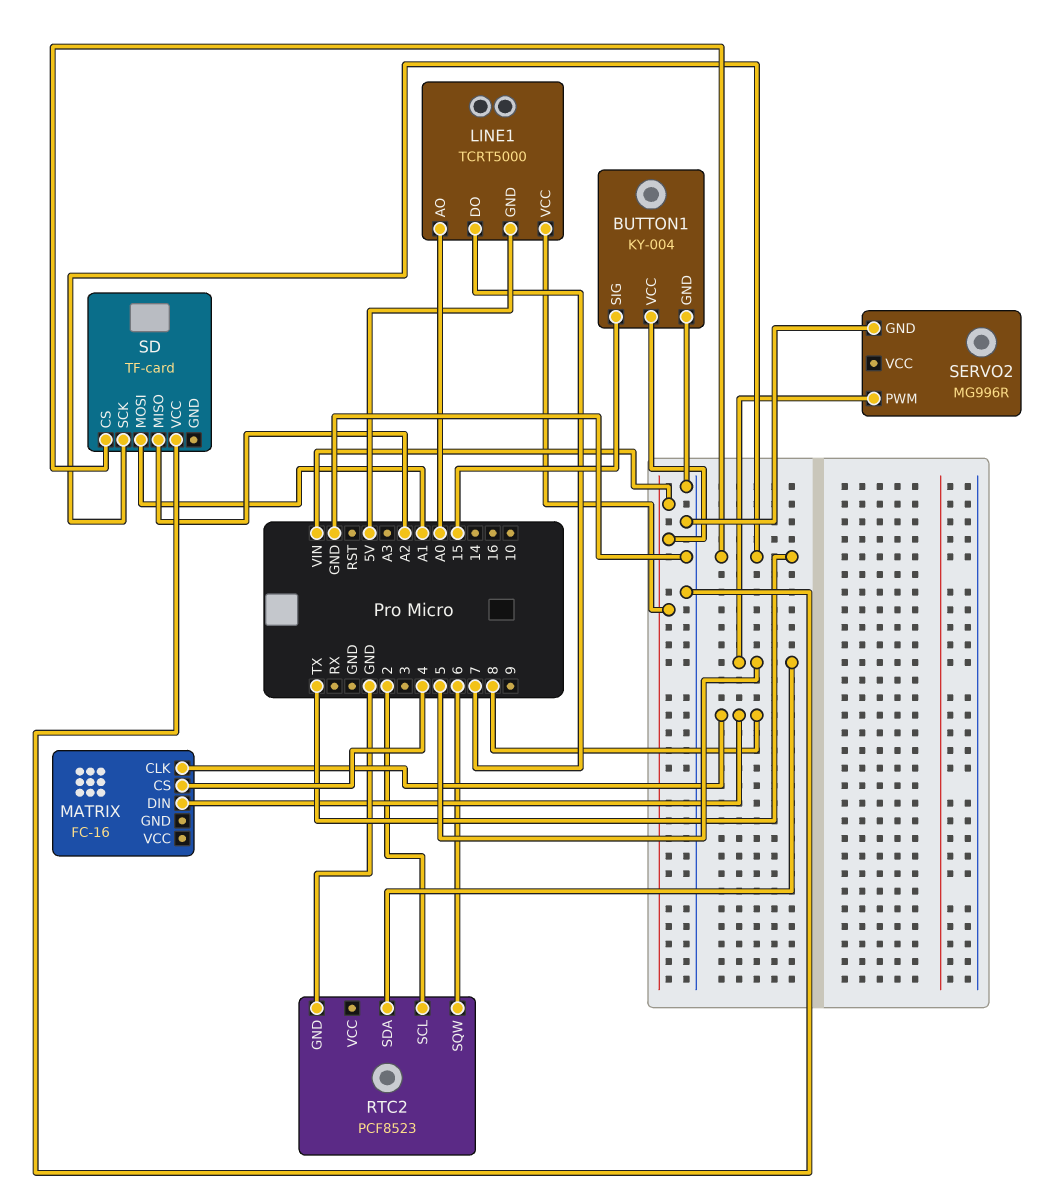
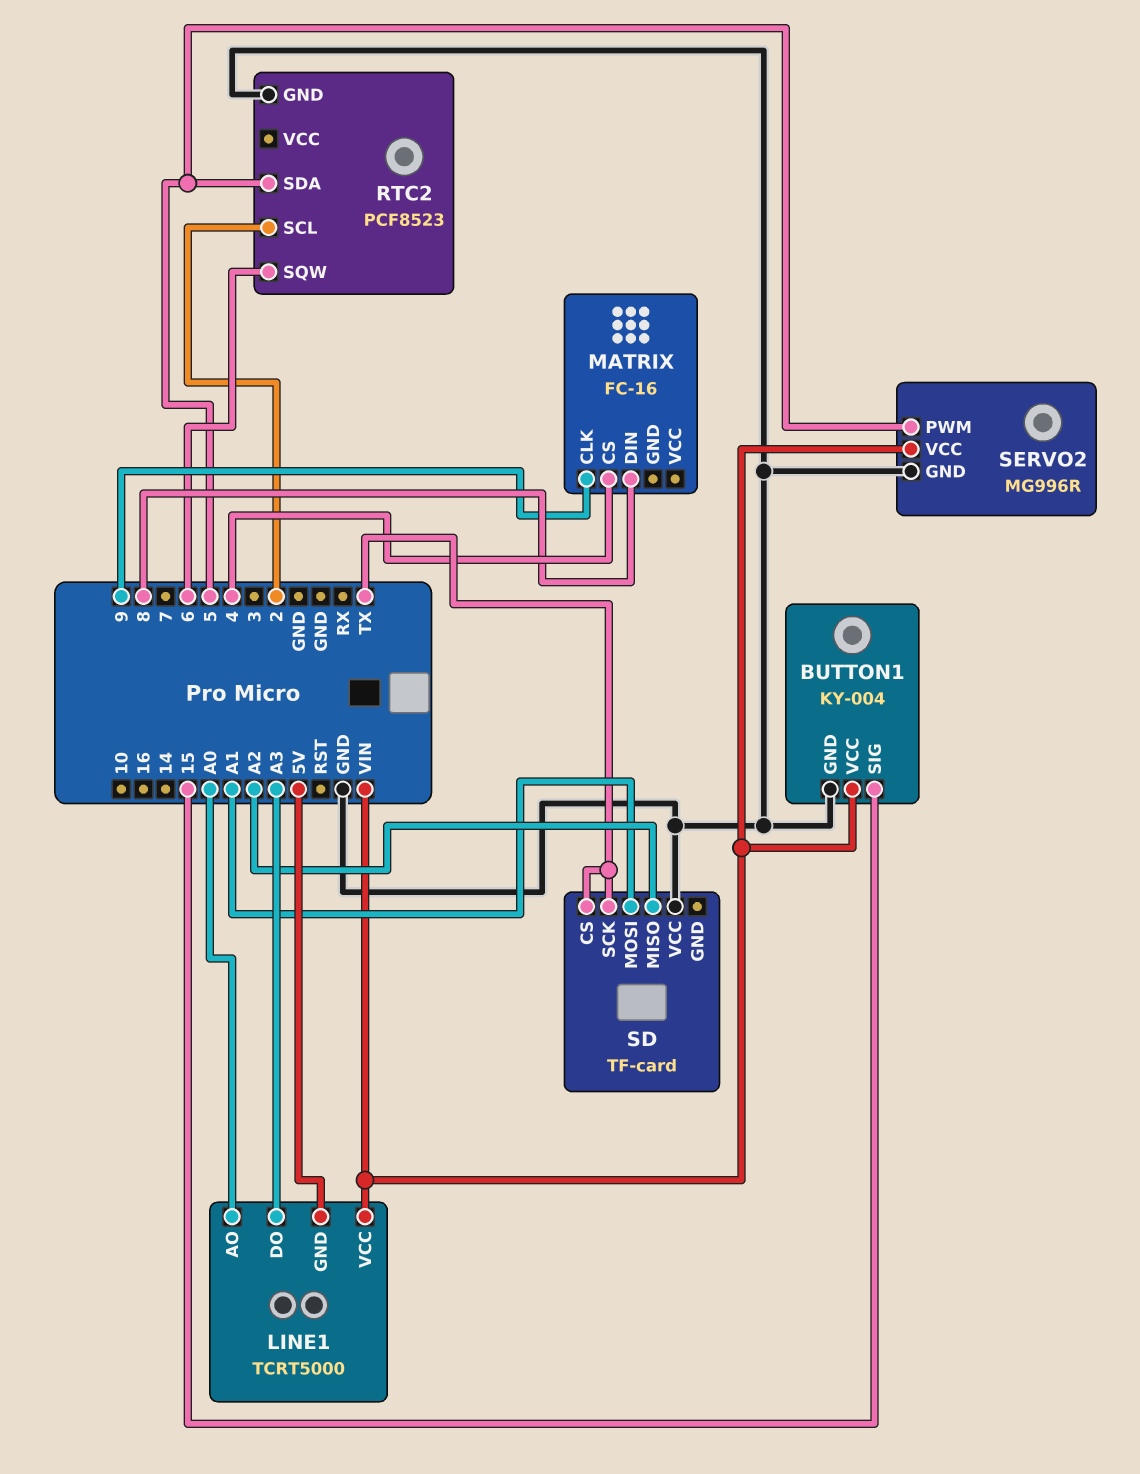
LINE1 pin DO: 7 -> A3
MATRIX pin CLK: 8 -> 9
SERVO2 pin VCC: none -> VIN

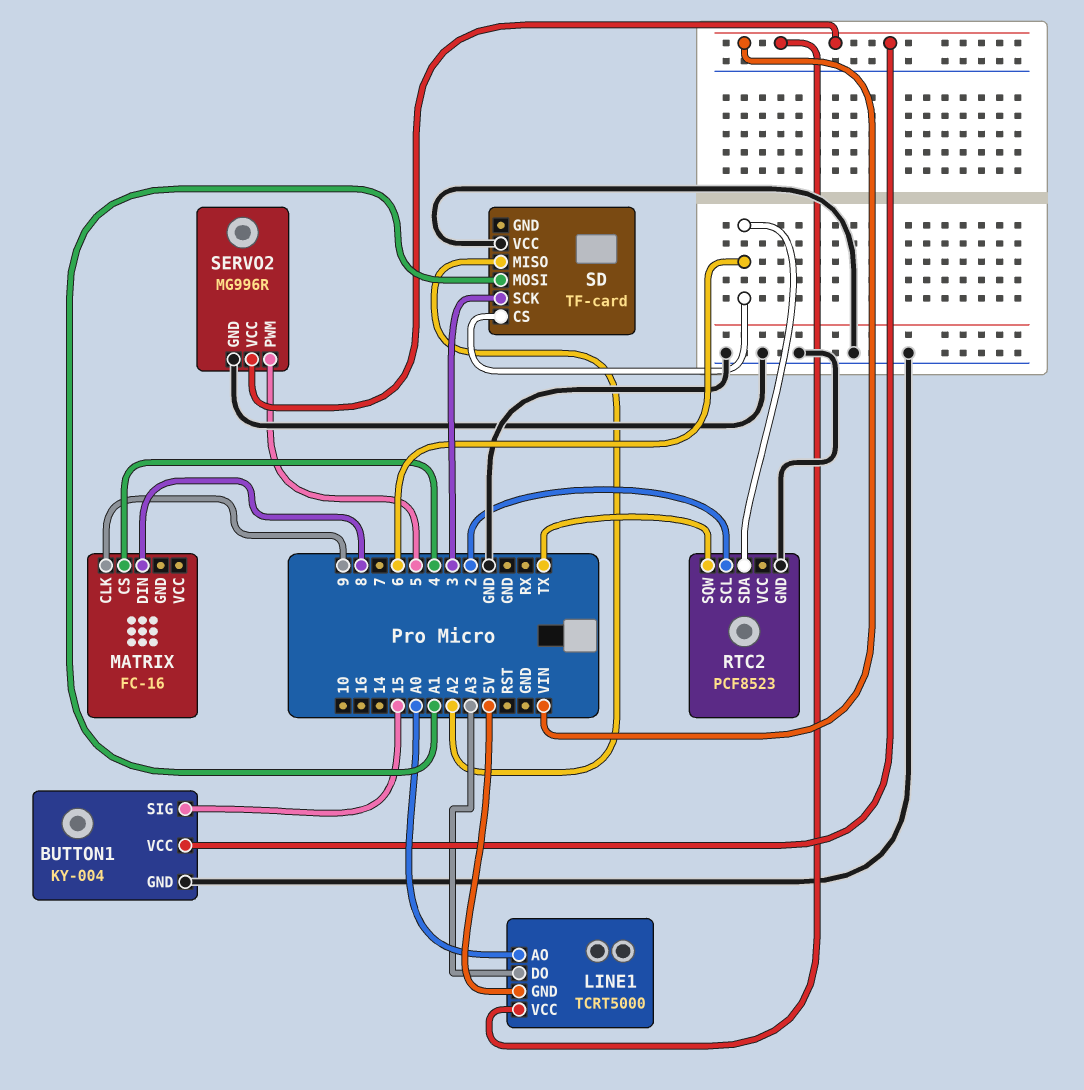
RTC2 pin SDA: 5 -> 6
RTC2 pin SQW: 6 -> TX
SD pin CS: TX -> 6
SD pin SCK: TX -> 3

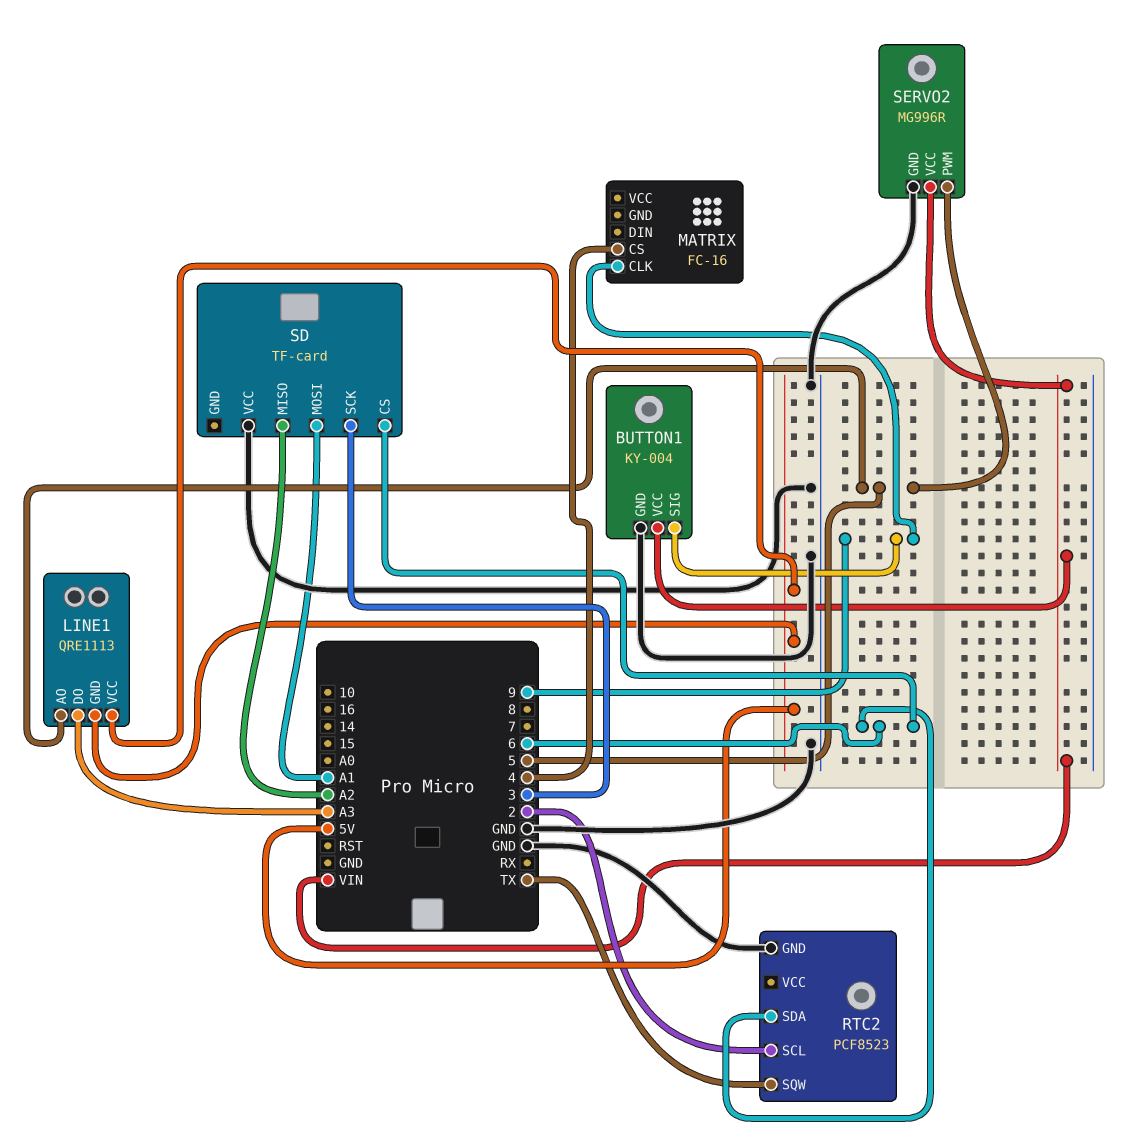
BUTTON1 pin SIG: 15 -> 9
LINE1: TCRT5000 -> QRE1113
LINE1 pin AO: A0 -> 5
LINE1 pin VCC: VIN -> 5V
MATRIX pin DIN: 8 -> none

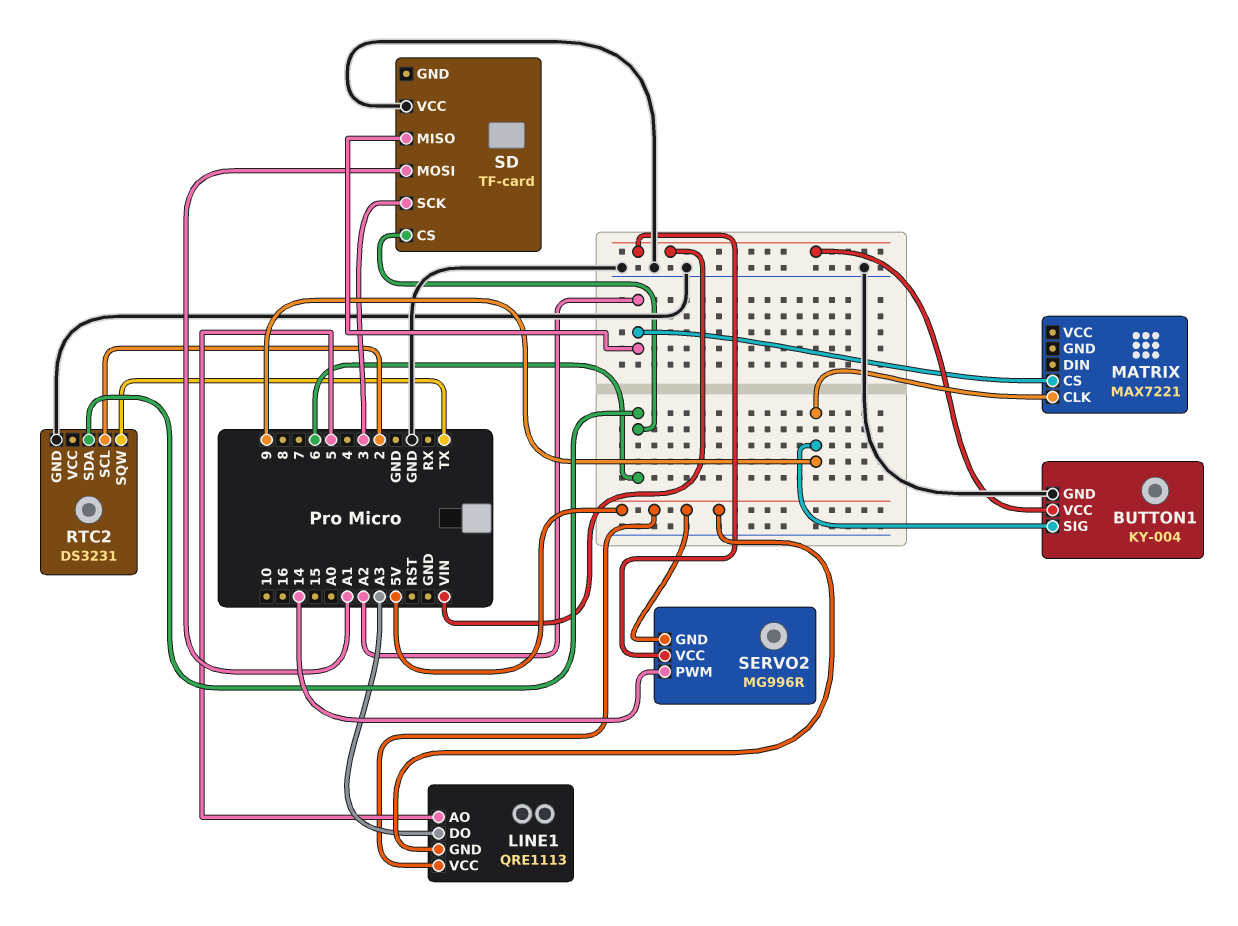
MATRIX: FC-16 -> MAX7221
MATRIX pin CS: 4 -> A2
RTC2: PCF8523 -> DS3231
SERVO2 pin GND: GND -> 5V
SERVO2 pin PWM: 5 -> 14

